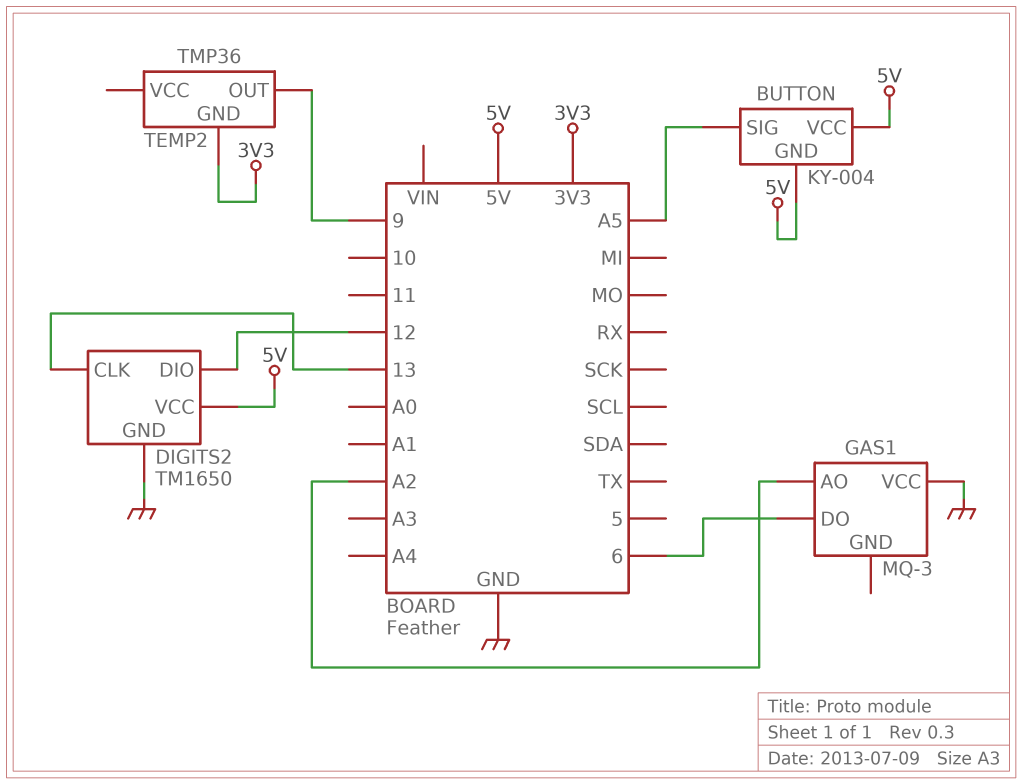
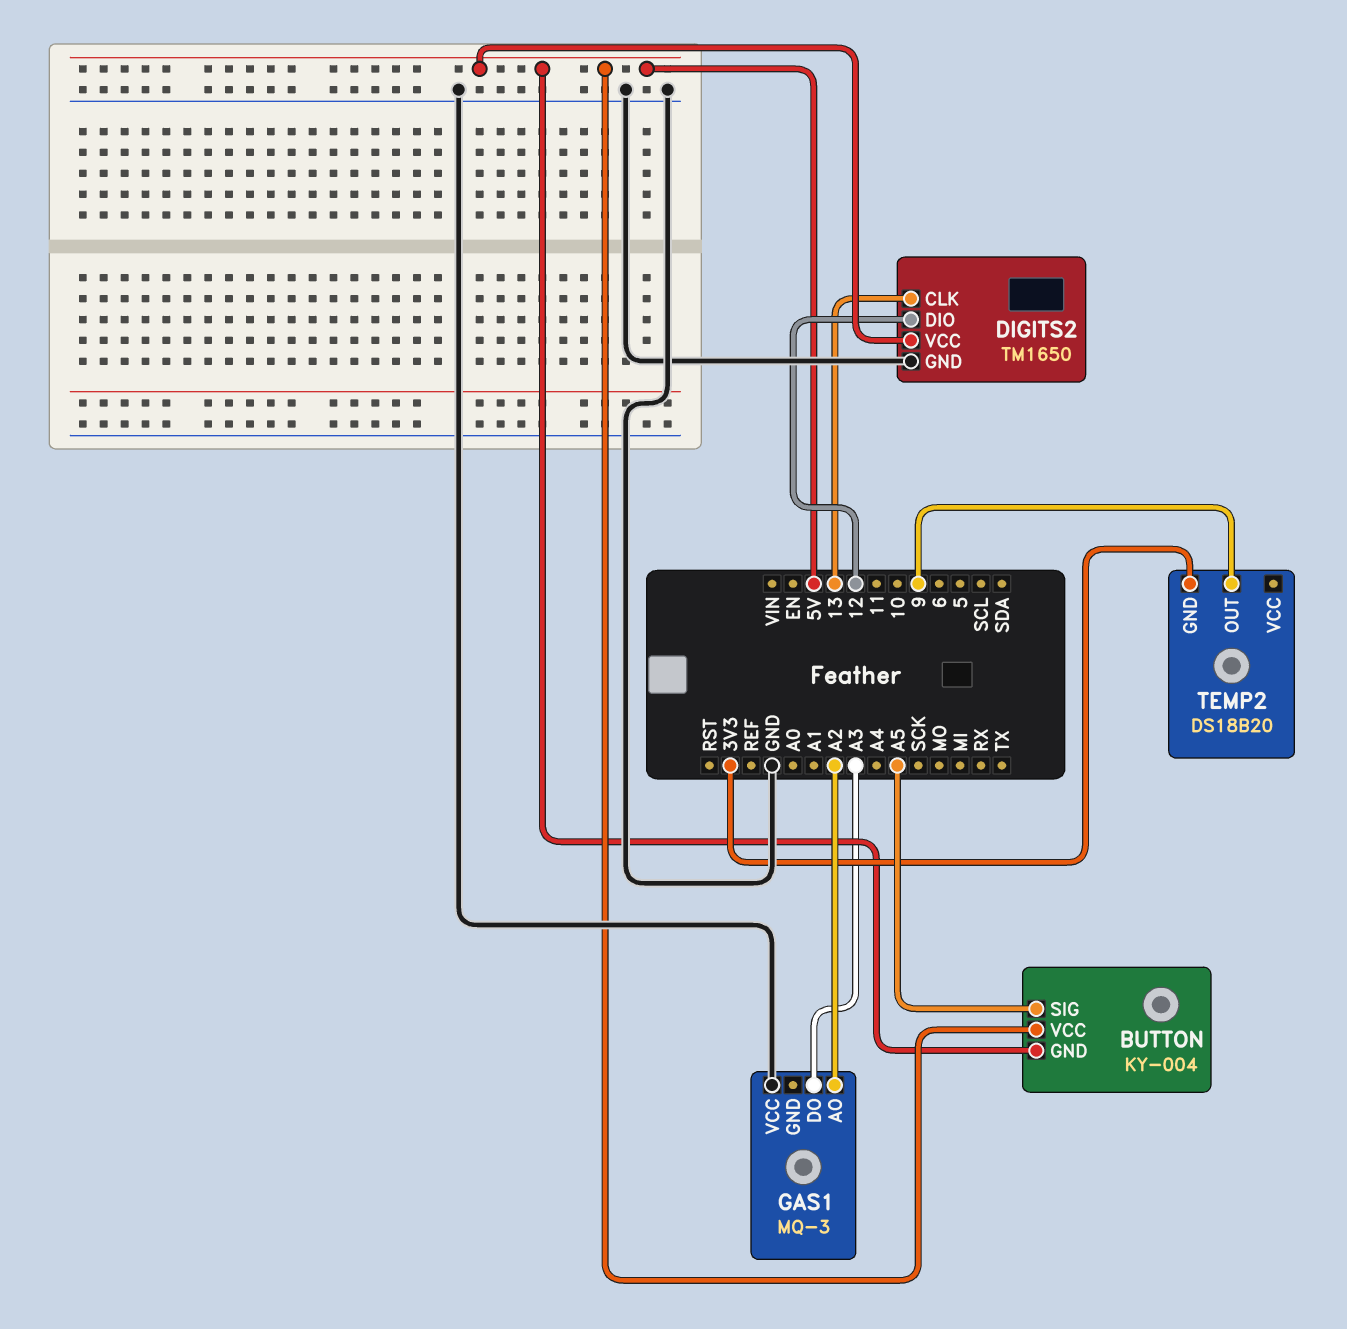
GAS1 pin DO: 6 -> A3
TEMP2: TMP36 -> DS18B20

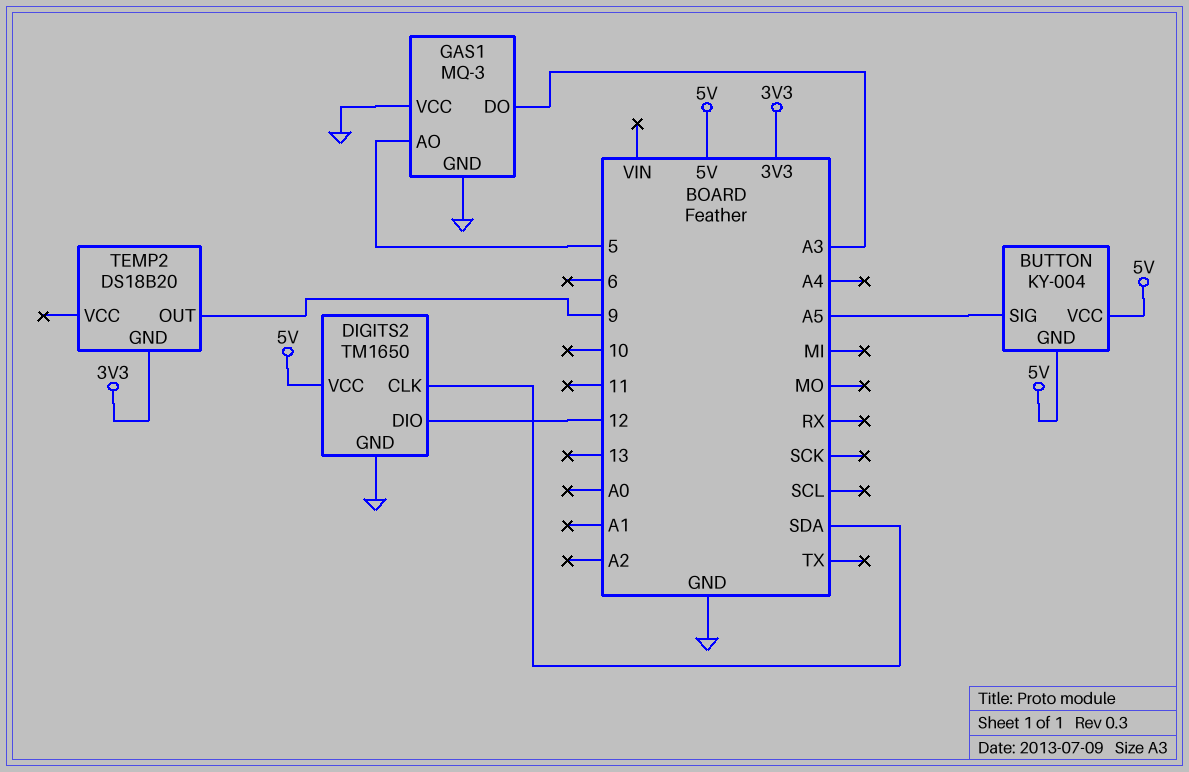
DIGITS2 pin CLK: 13 -> SDA
GAS1 pin AO: A2 -> 5
GAS1 pin GND: none -> GND

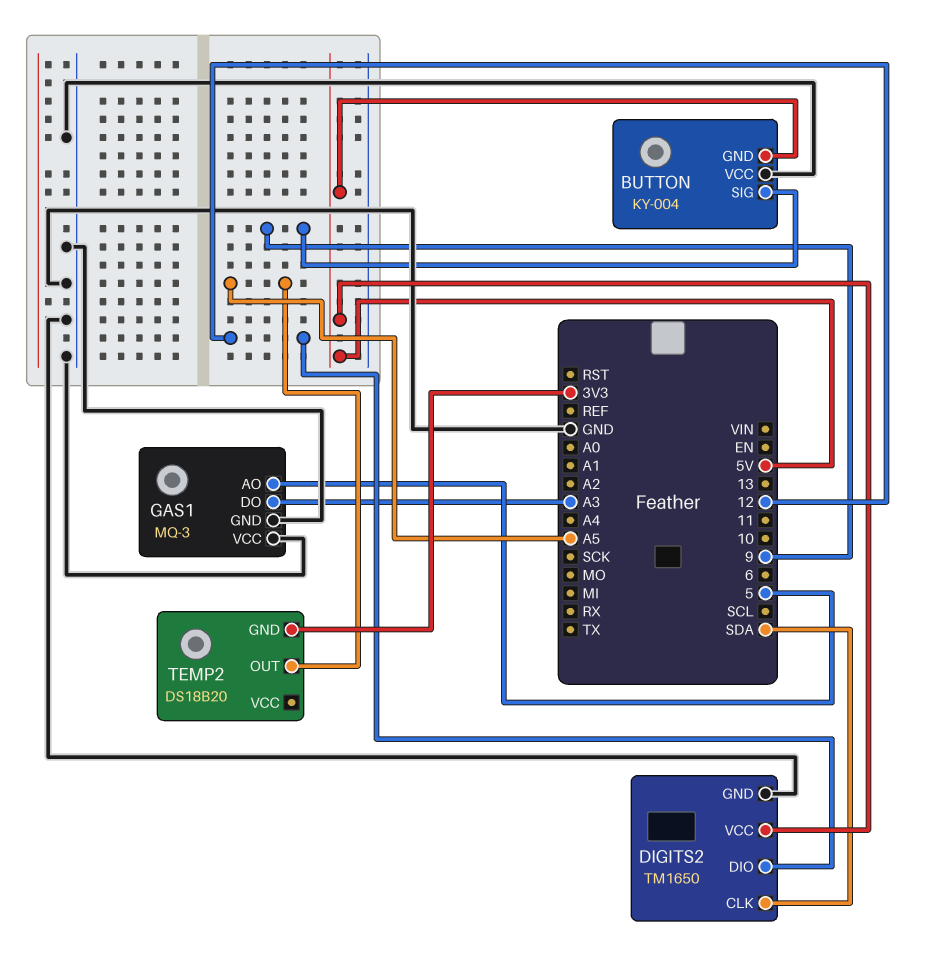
BUTTON pin SIG: A5 -> 9
BUTTON pin VCC: 5V -> GND
TEMP2 pin OUT: 9 -> A5

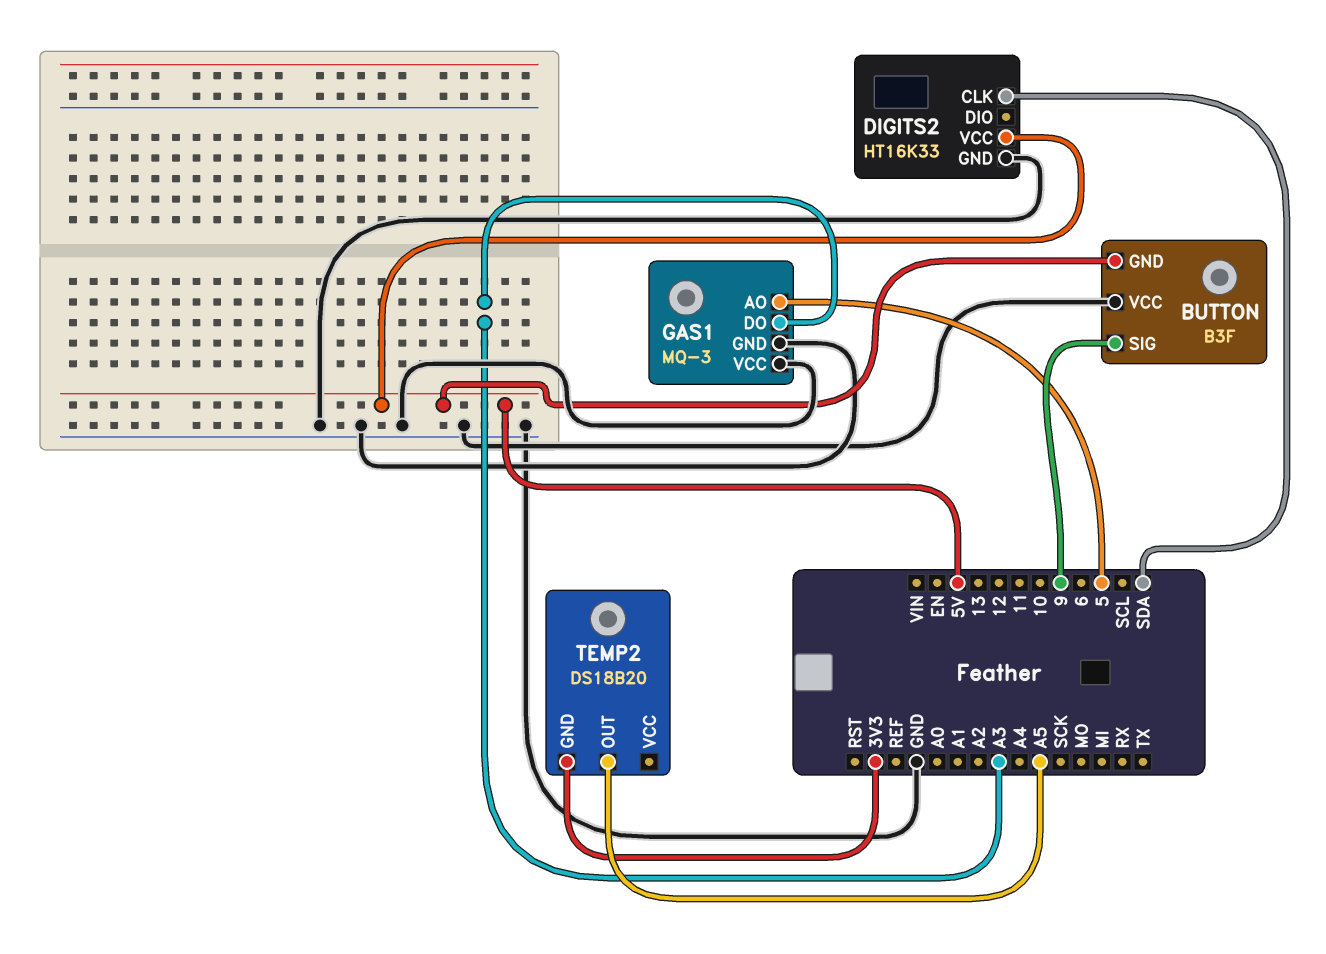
BUTTON: KY-004 -> B3F
DIGITS2: TM1650 -> HT16K33
DIGITS2 pin DIO: 12 -> none

